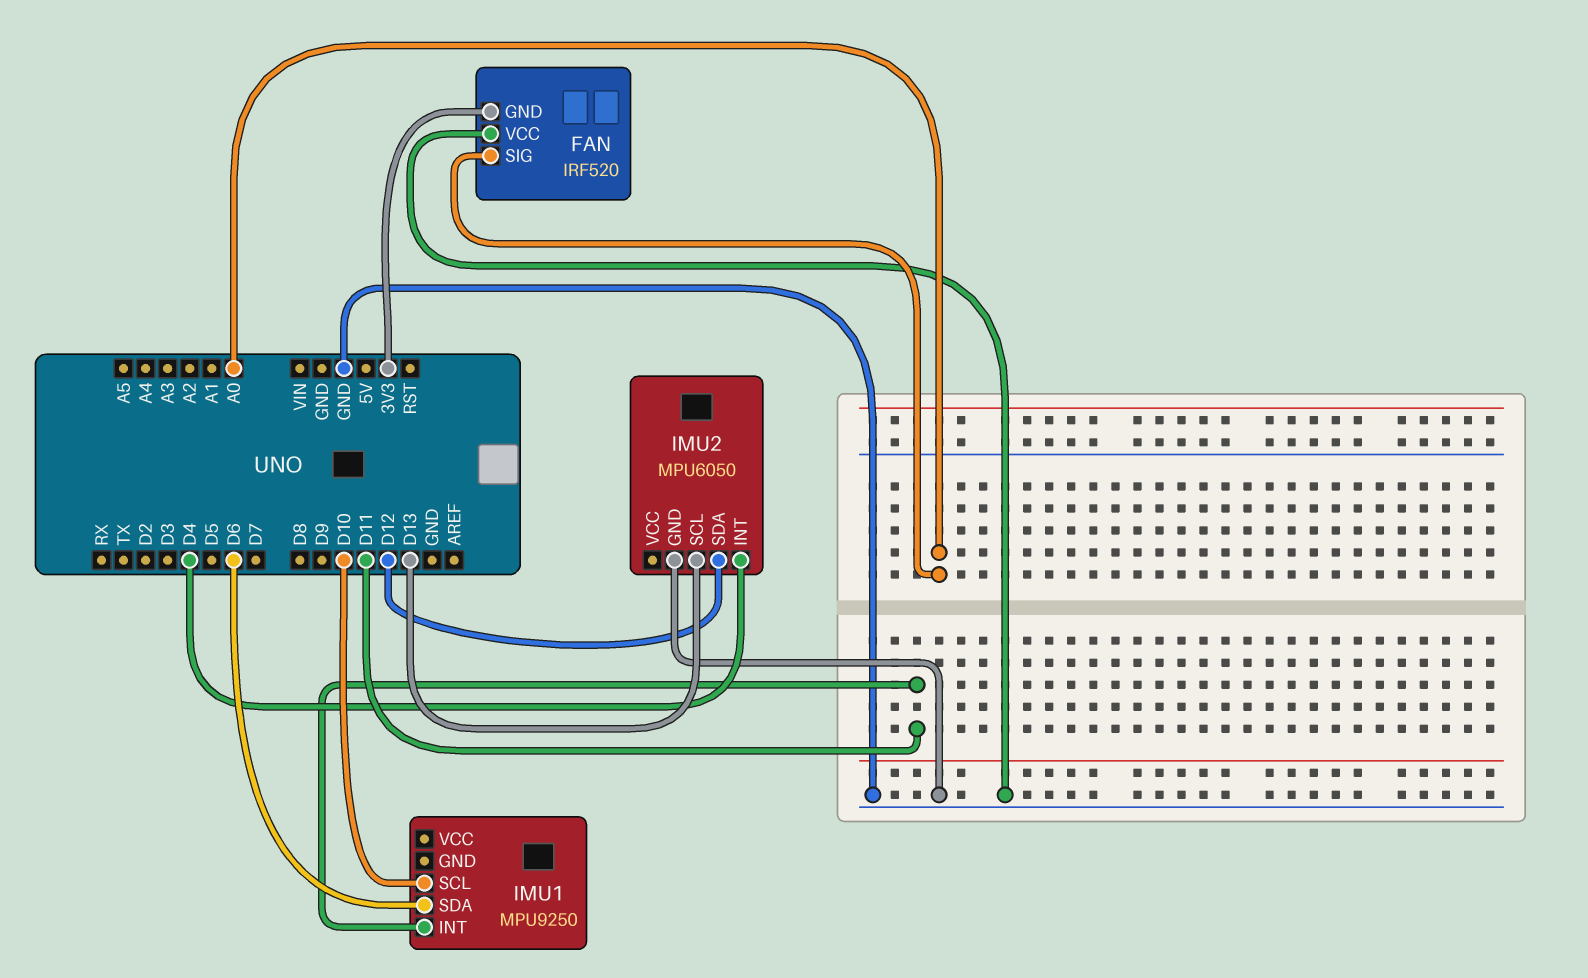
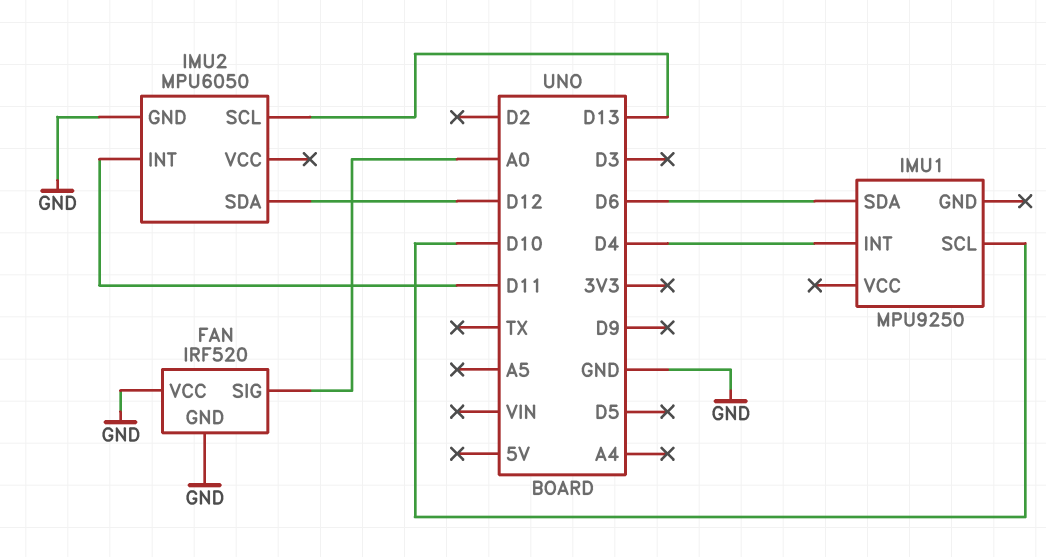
FAN pin GND: 3V3 -> GND
IMU1 pin INT: D11 -> D4
IMU2 pin INT: D4 -> D11

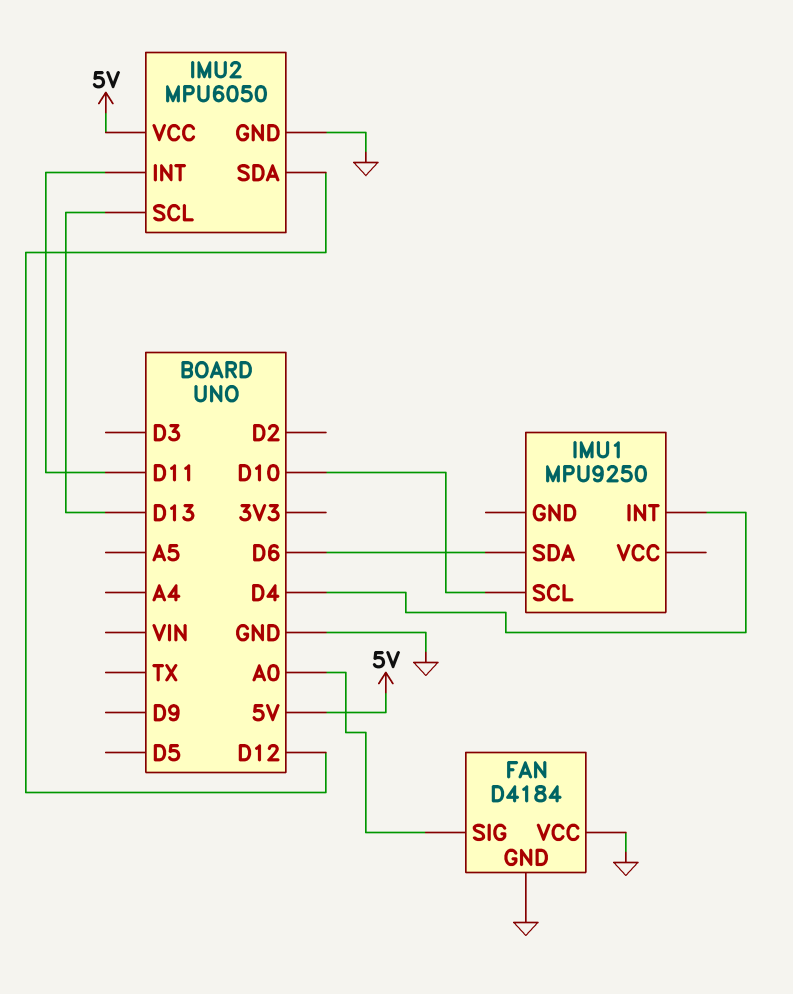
FAN: IRF520 -> D4184
IMU2 pin VCC: none -> 5V

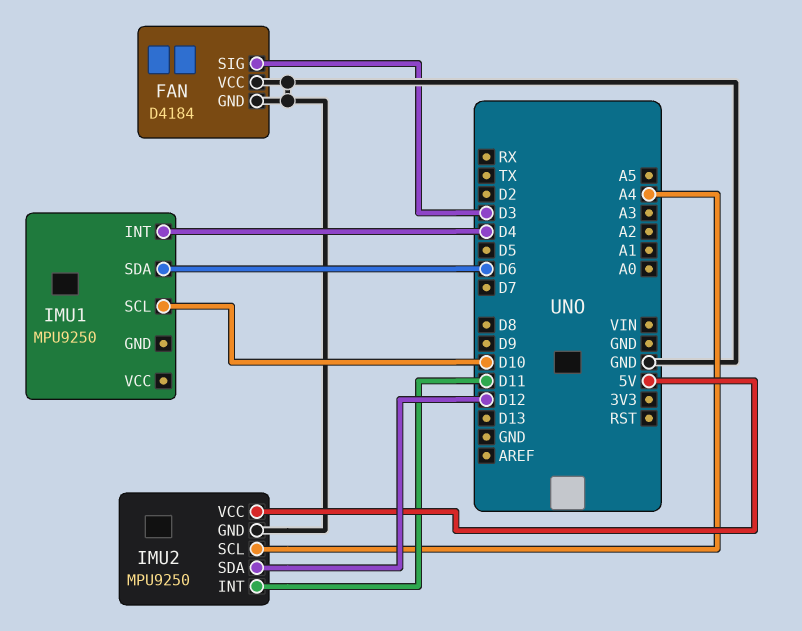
FAN pin SIG: A0 -> D3
IMU2: MPU6050 -> MPU9250
IMU2 pin SCL: D13 -> A4

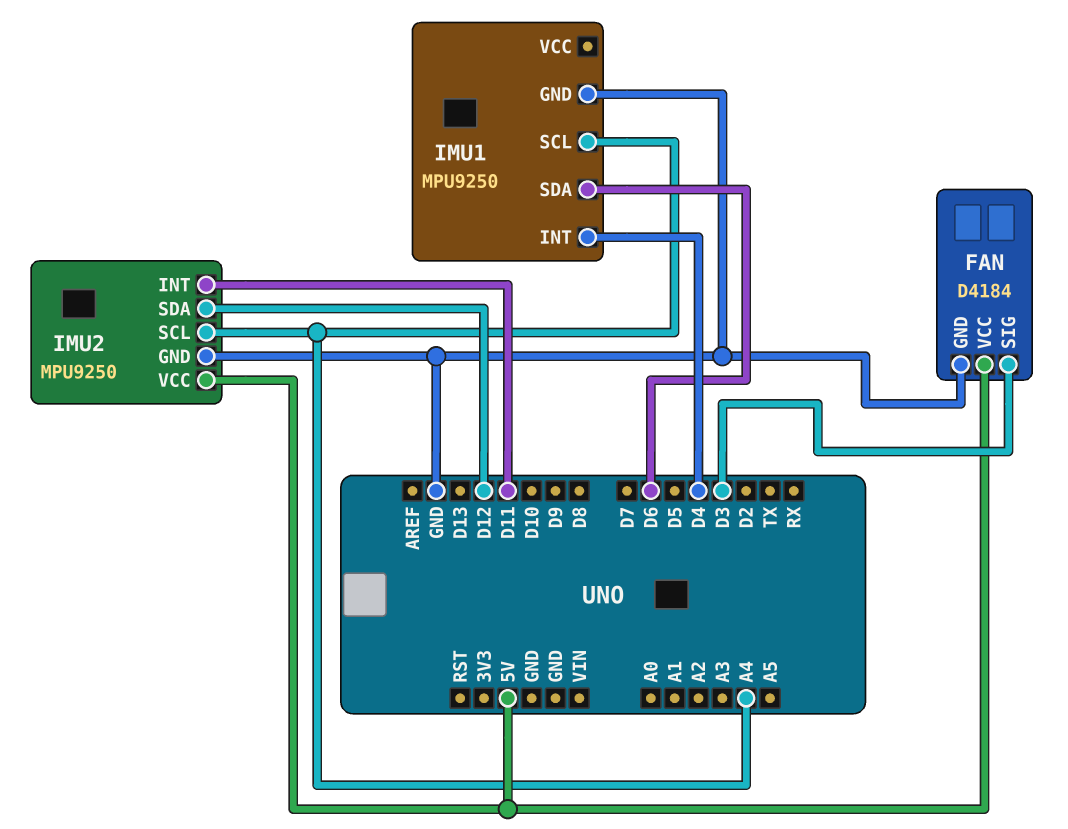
FAN pin VCC: GND -> 5V
IMU1 pin GND: none -> GND
IMU1 pin SCL: D10 -> A4

